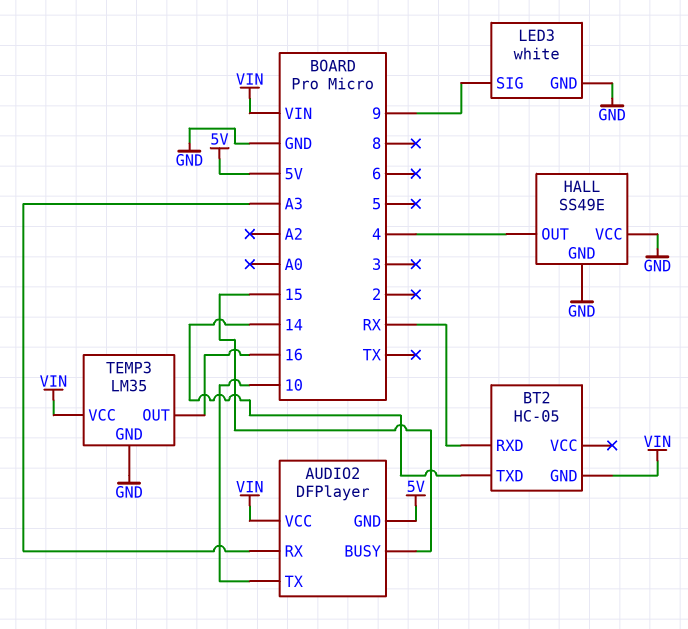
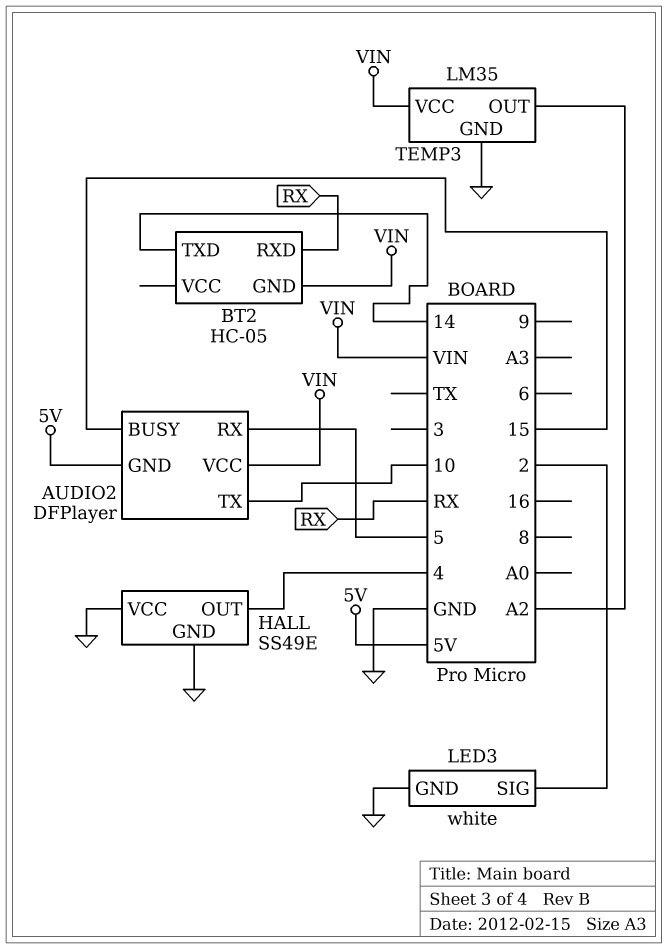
AUDIO2 pin RX: A3 -> 5
LED3 pin SIG: 9 -> 2
TEMP3 pin OUT: 16 -> A2

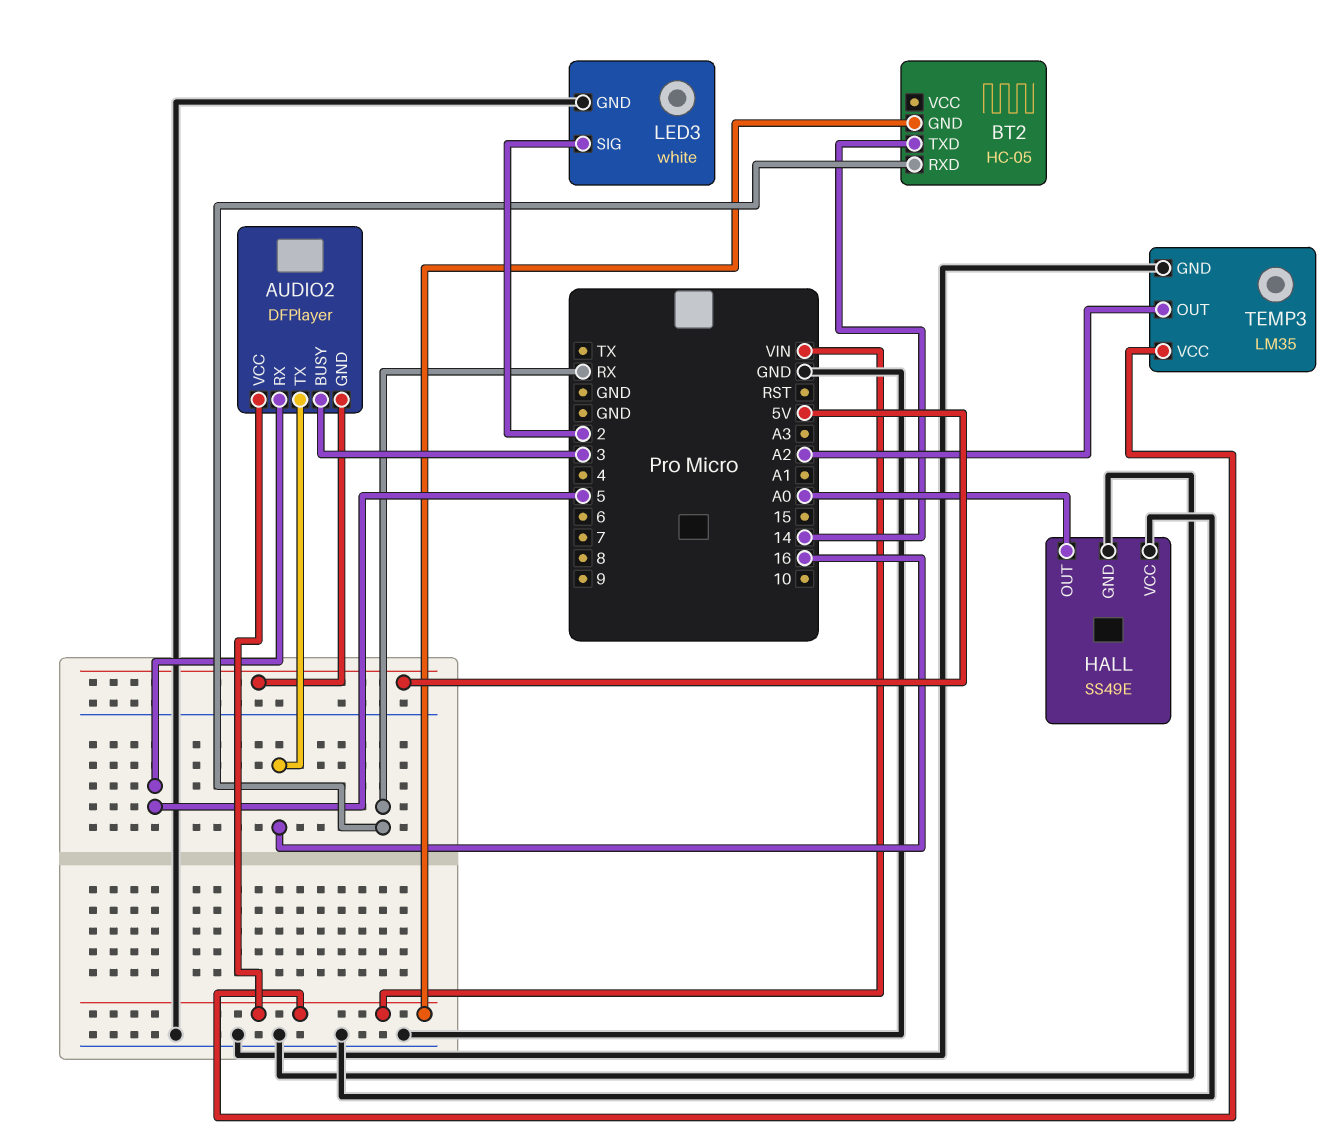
AUDIO2 pin BUSY: 15 -> 3
AUDIO2 pin TX: 10 -> 16
HALL pin OUT: 4 -> A0

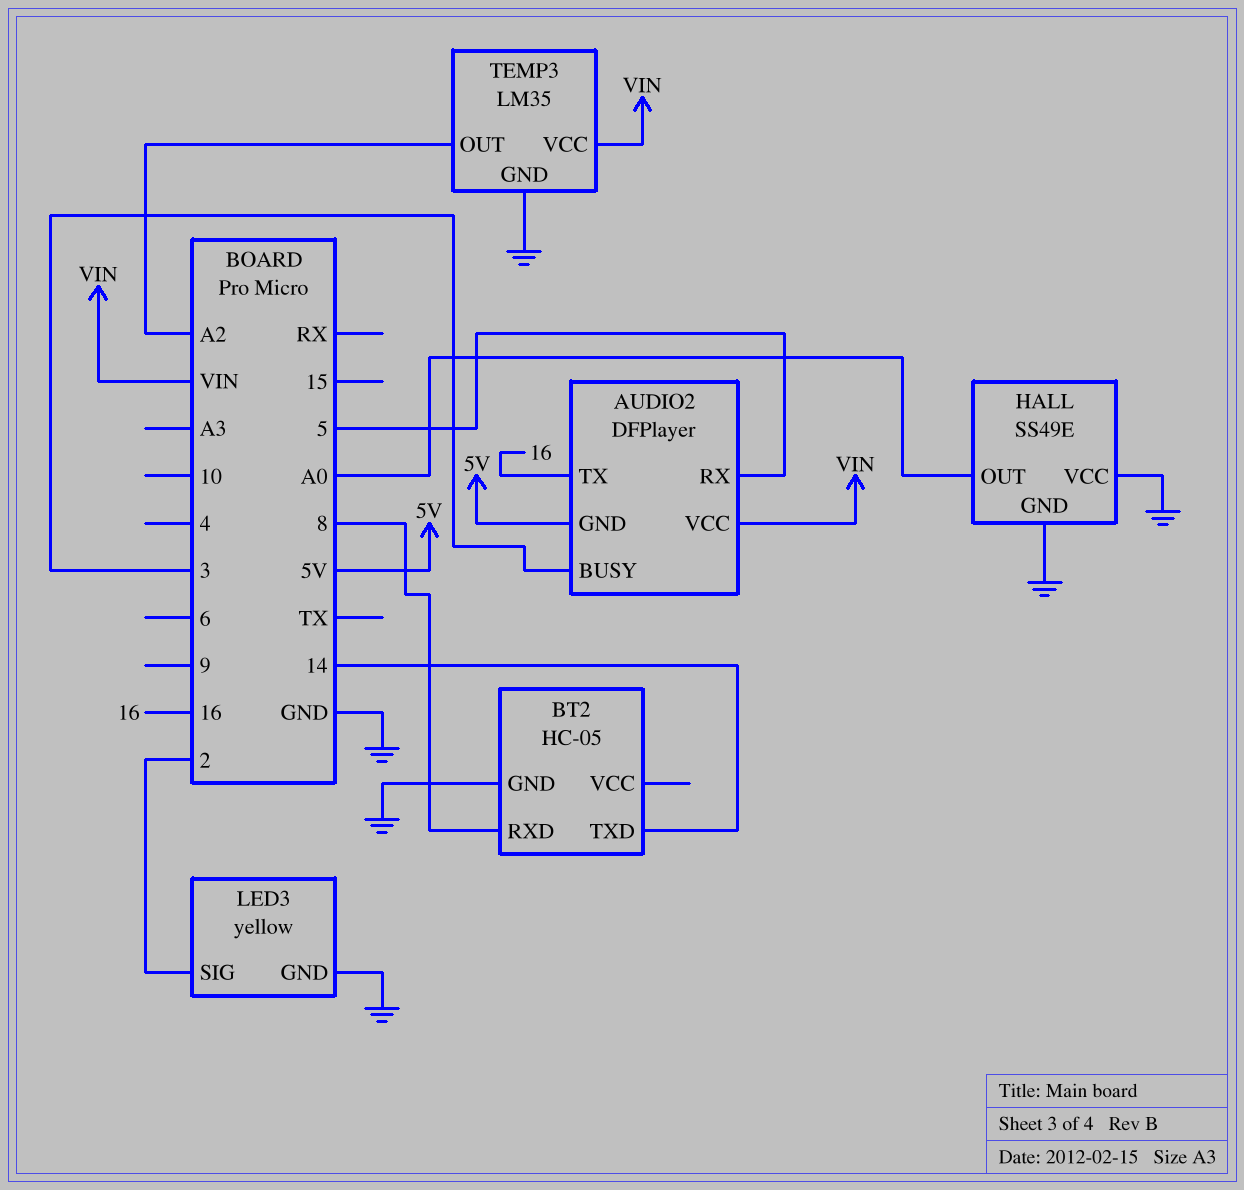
BT2 pin GND: VIN -> GND
BT2 pin RXD: RX -> 8
LED3: white -> yellow

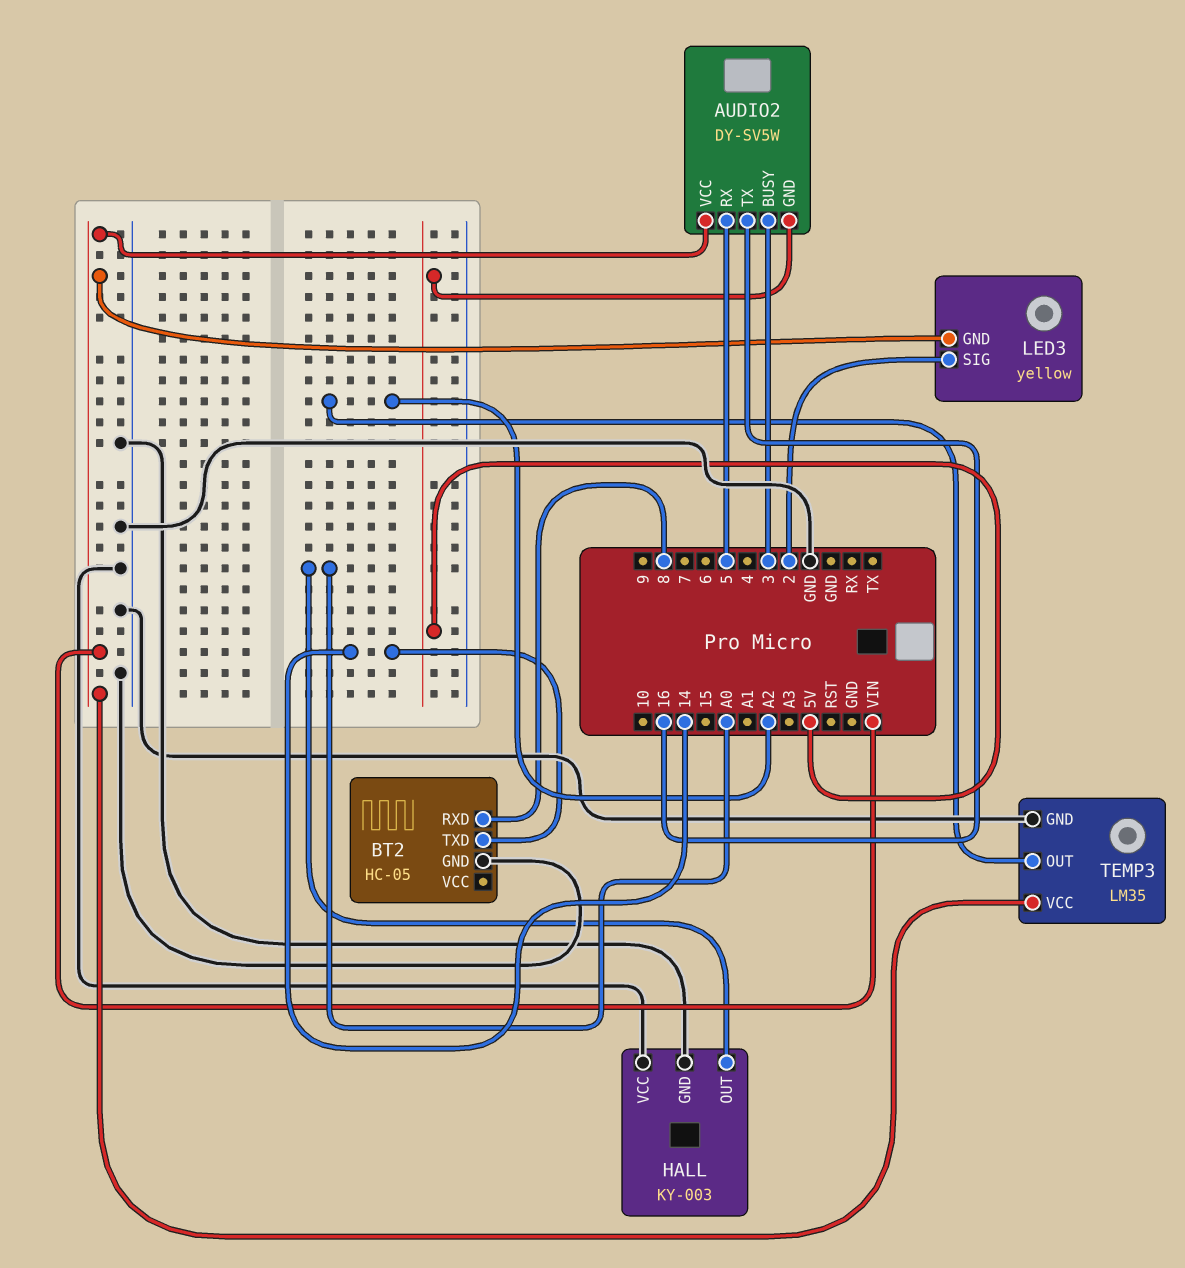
AUDIO2: DFPlayer -> DY-SV5W
HALL: SS49E -> KY-003
LED3 pin GND: GND -> VIN

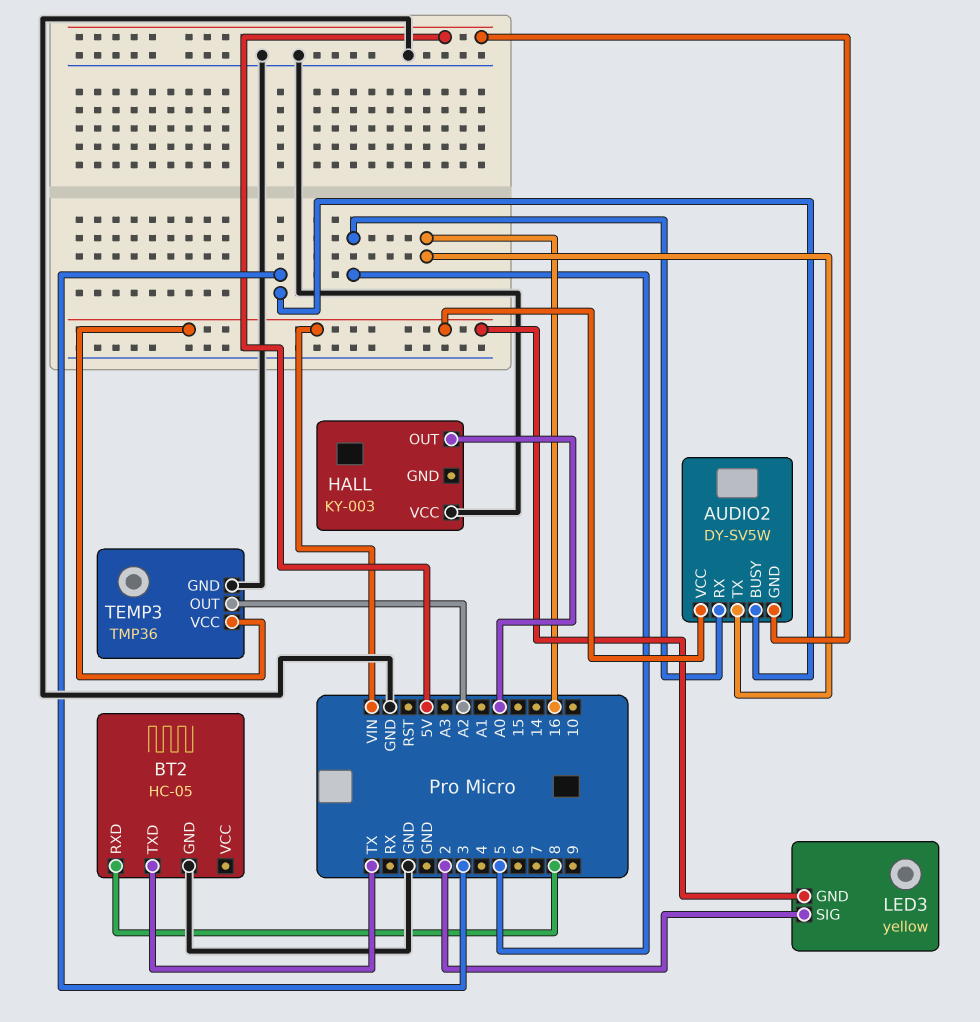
BT2 pin TXD: 14 -> TX
HALL pin GND: GND -> none
TEMP3: LM35 -> TMP36

